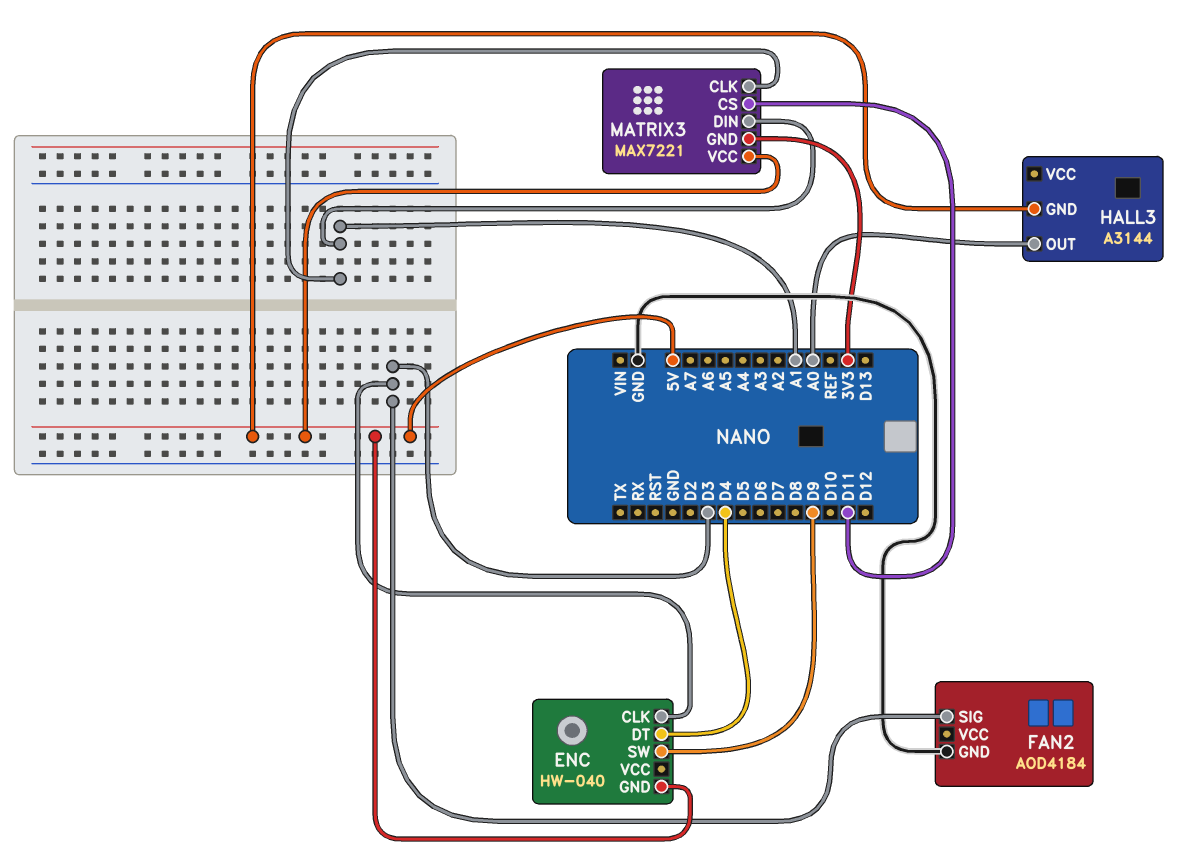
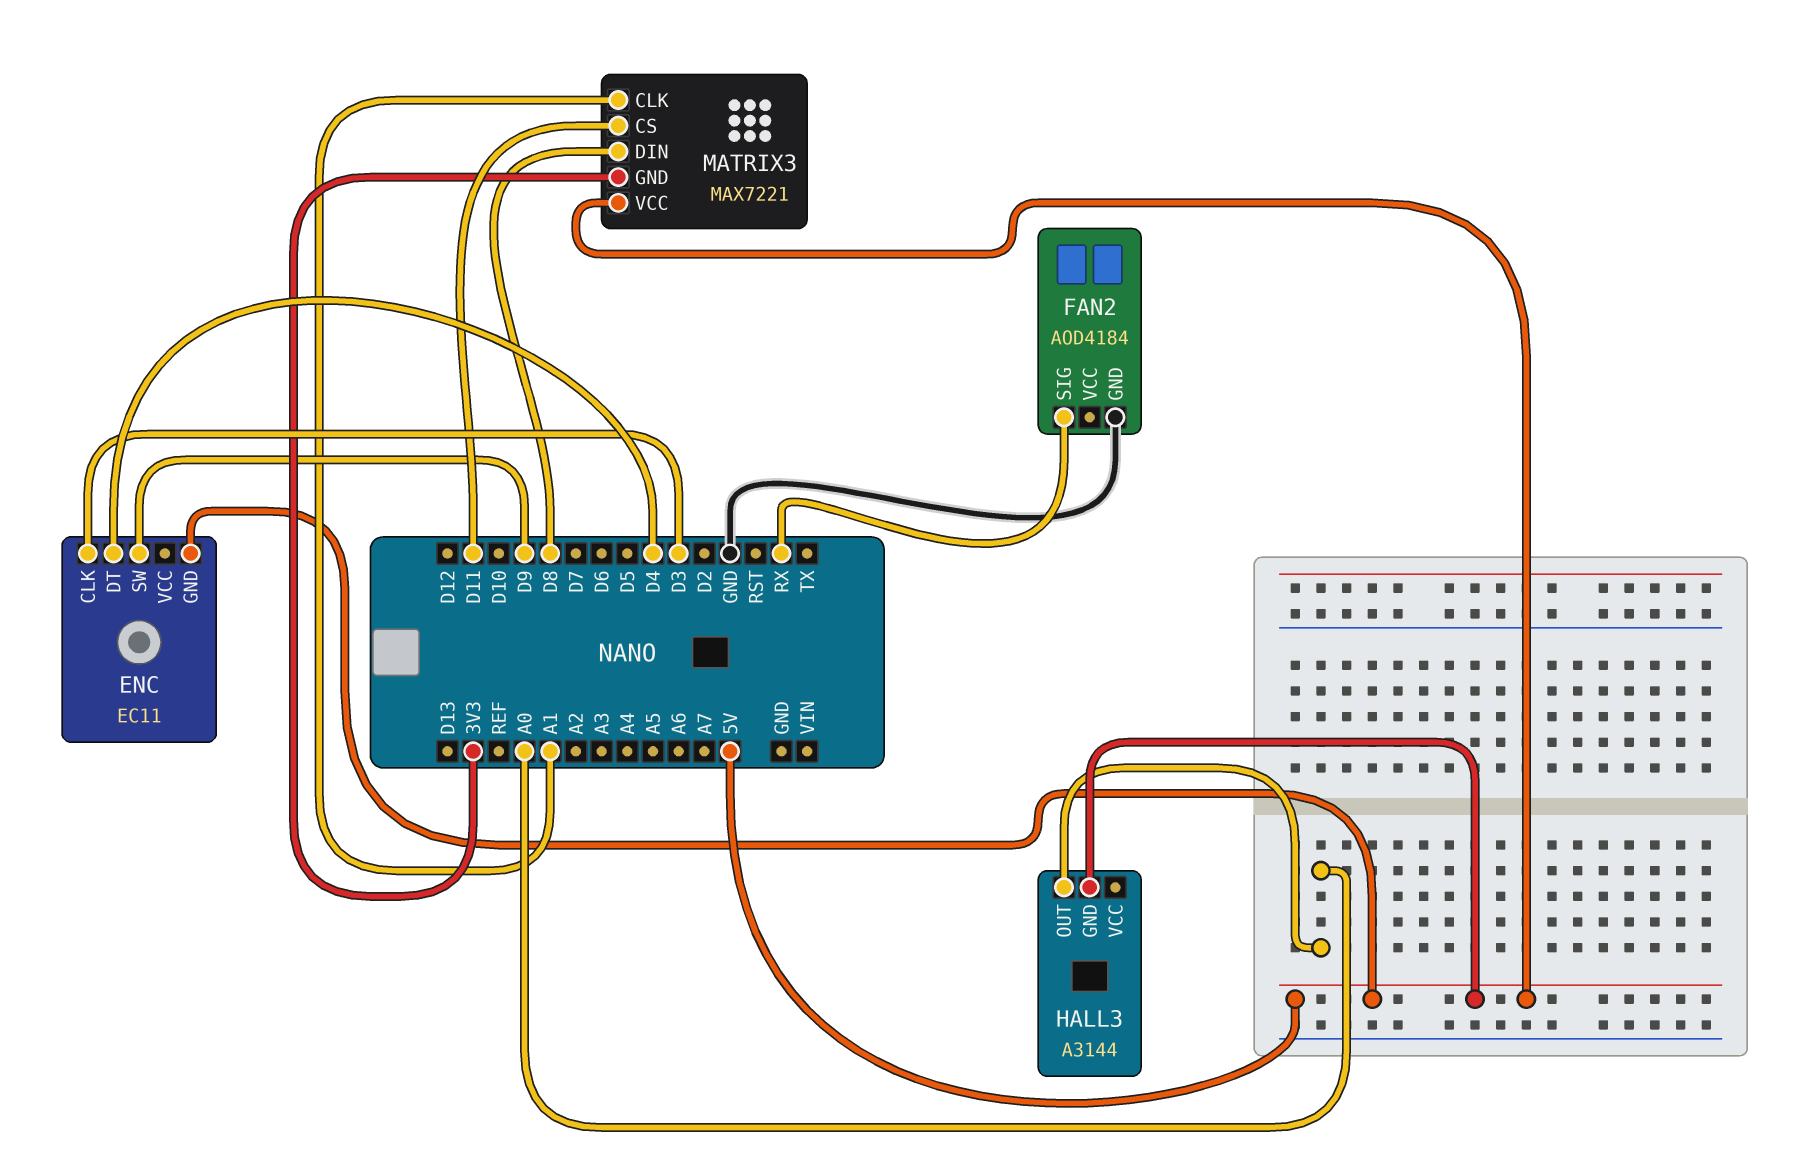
ENC: HW-040 -> EC11
FAN2 pin SIG: D3 -> RX
MATRIX3 pin DIN: A1 -> D8

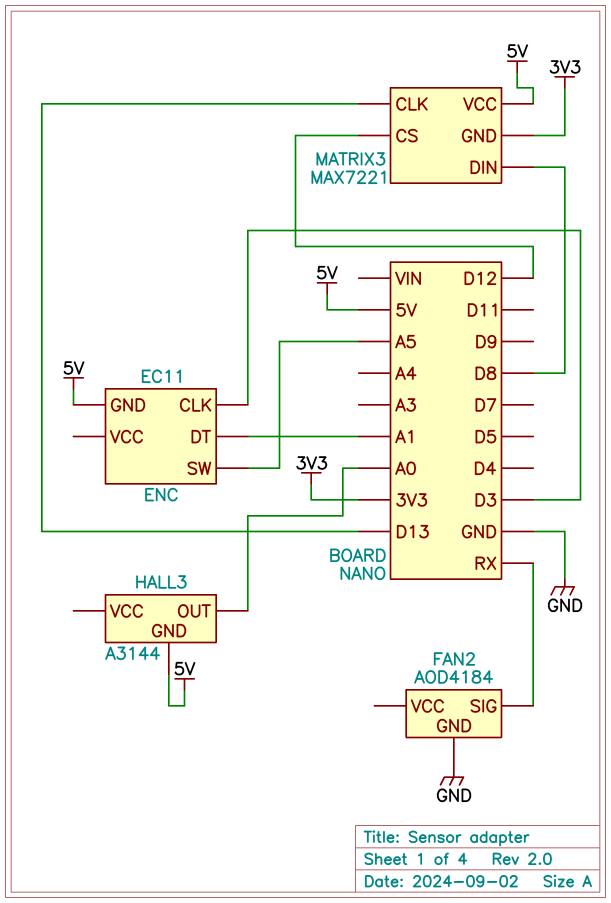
ENC pin DT: D4 -> A1
ENC pin SW: D9 -> A5
MATRIX3 pin CLK: A1 -> D13
MATRIX3 pin CS: D11 -> D12

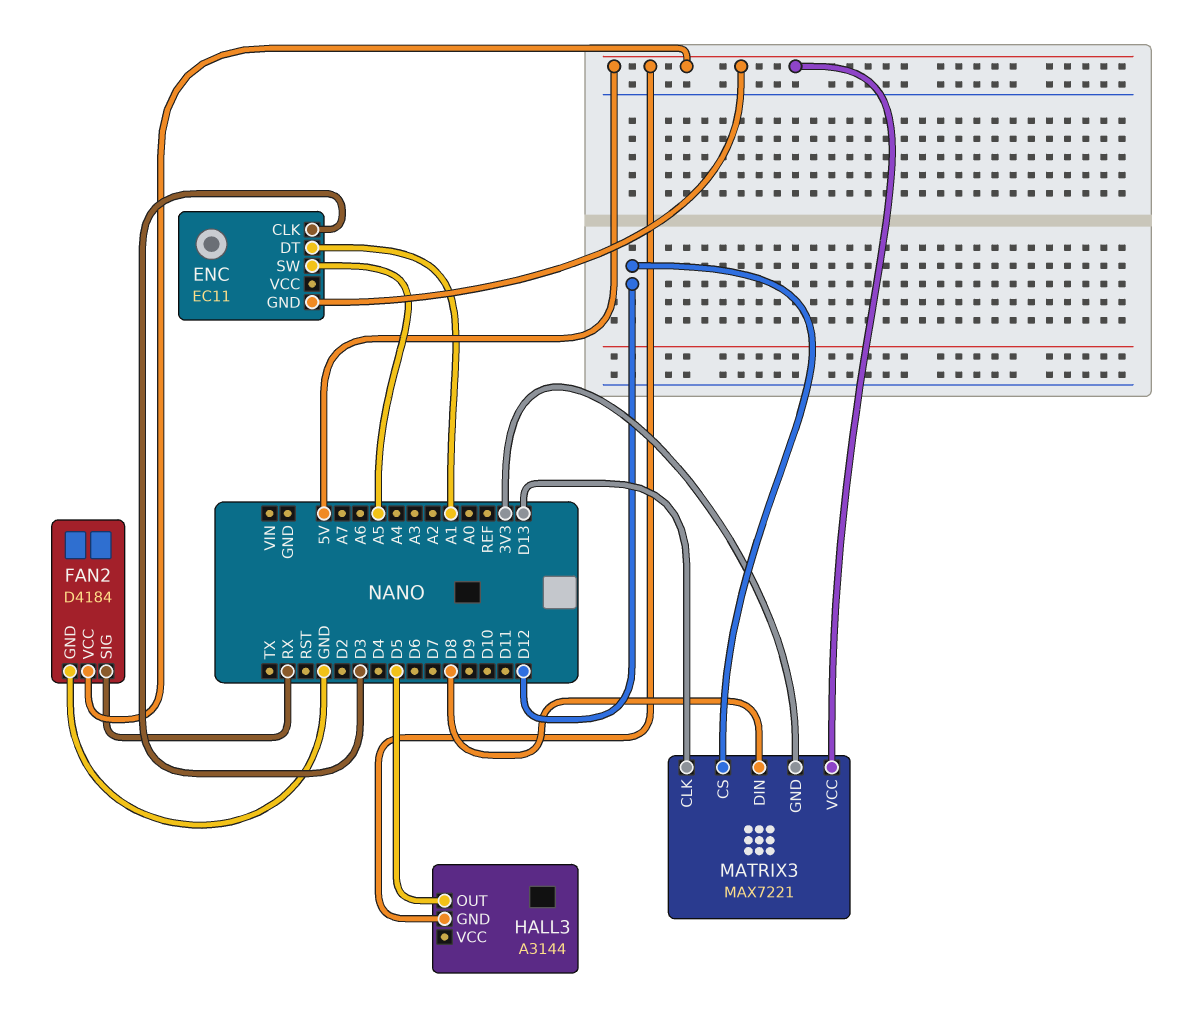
FAN2: AOD4184 -> D4184
FAN2 pin VCC: none -> 5V
HALL3 pin OUT: A0 -> D5

